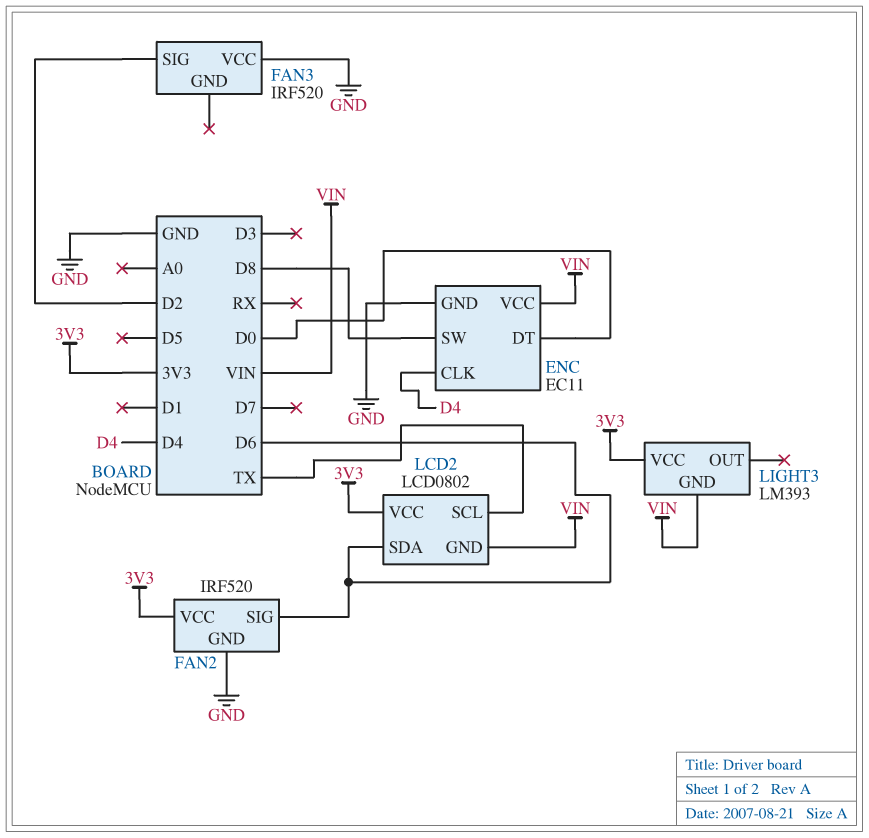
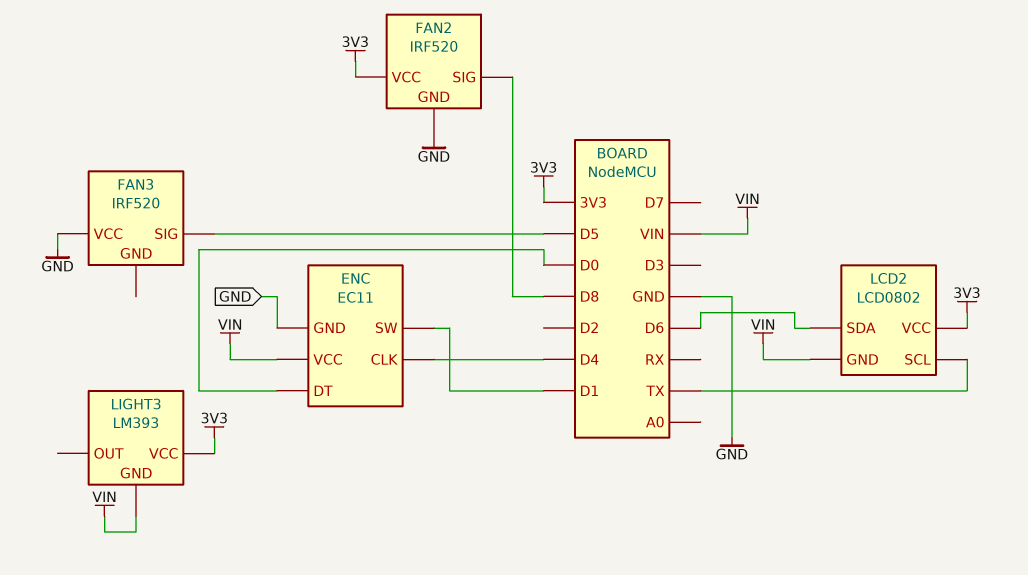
ENC pin SW: D8 -> D1
FAN2 pin SIG: D6 -> D8
FAN3 pin SIG: D2 -> D5

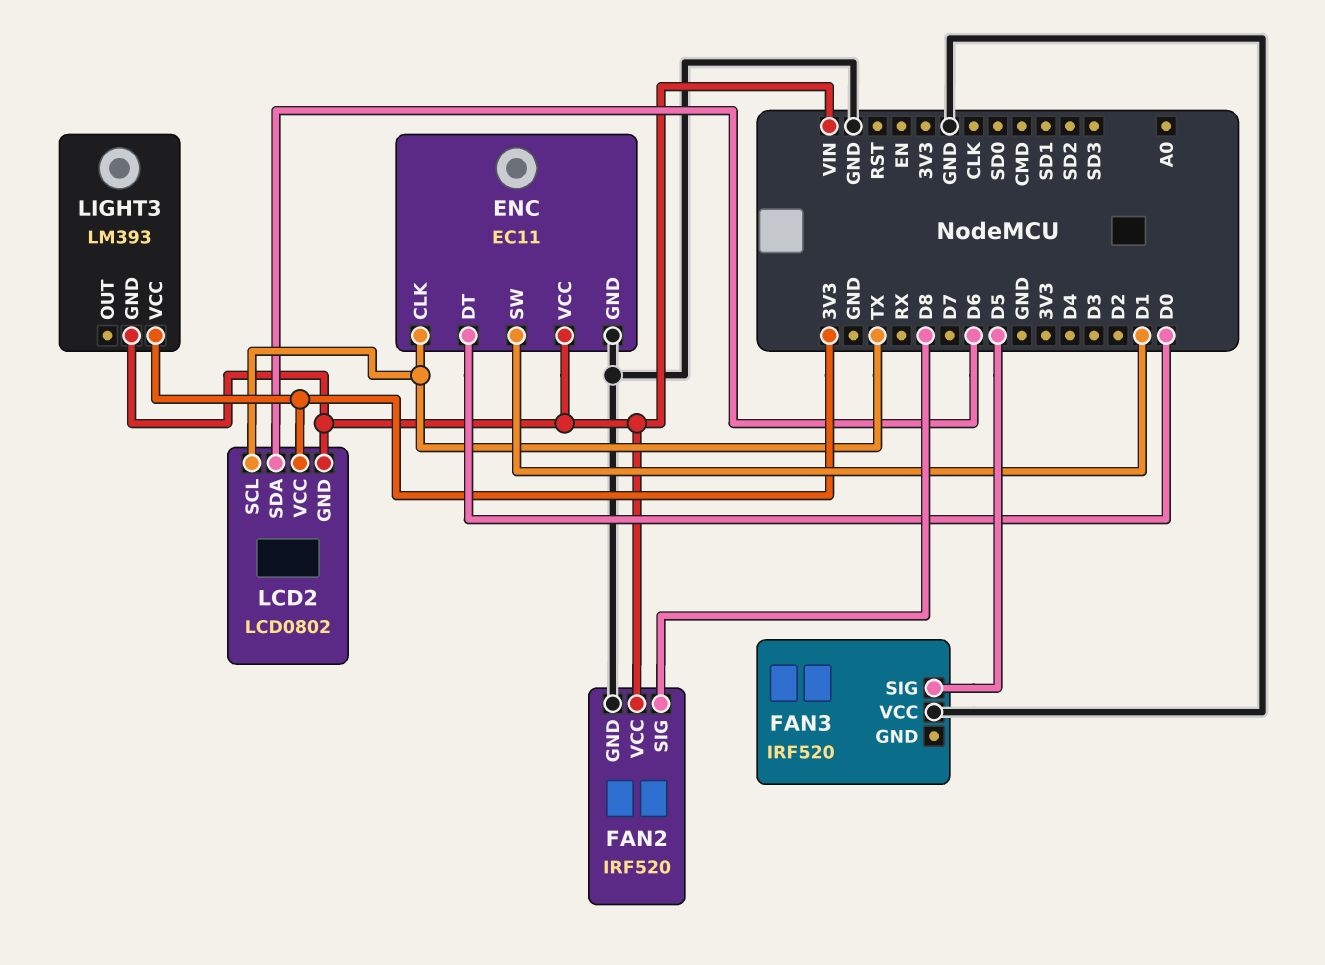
ENC pin CLK: D4 -> TX
FAN2 pin VCC: 3V3 -> VIN

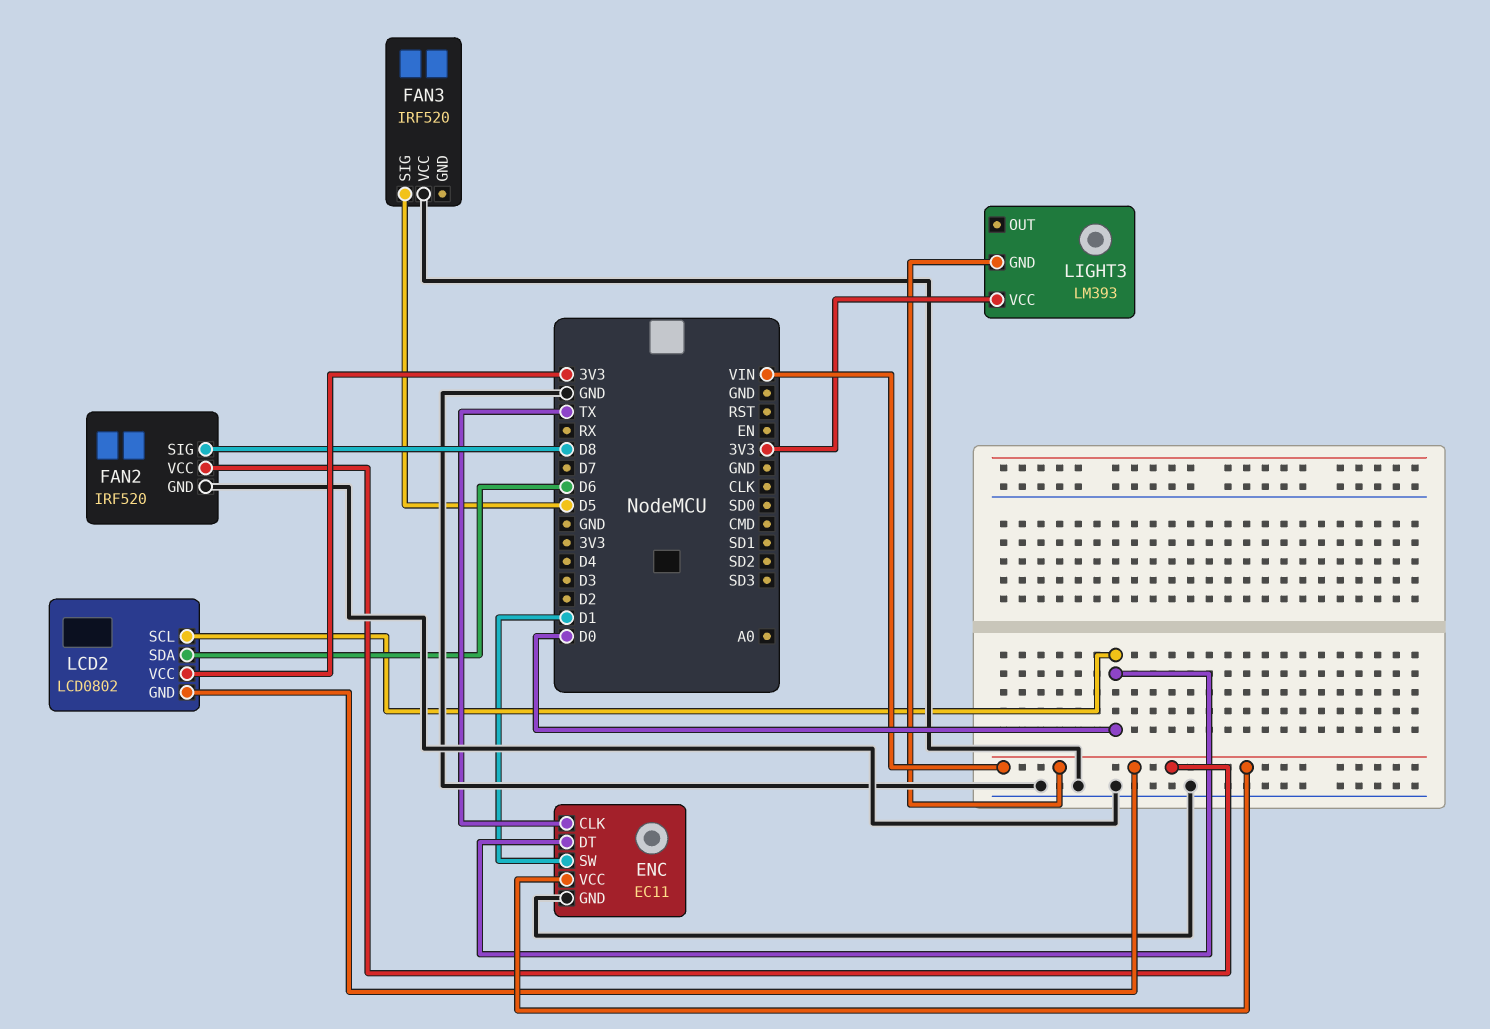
LCD2 pin SCL: TX -> D0

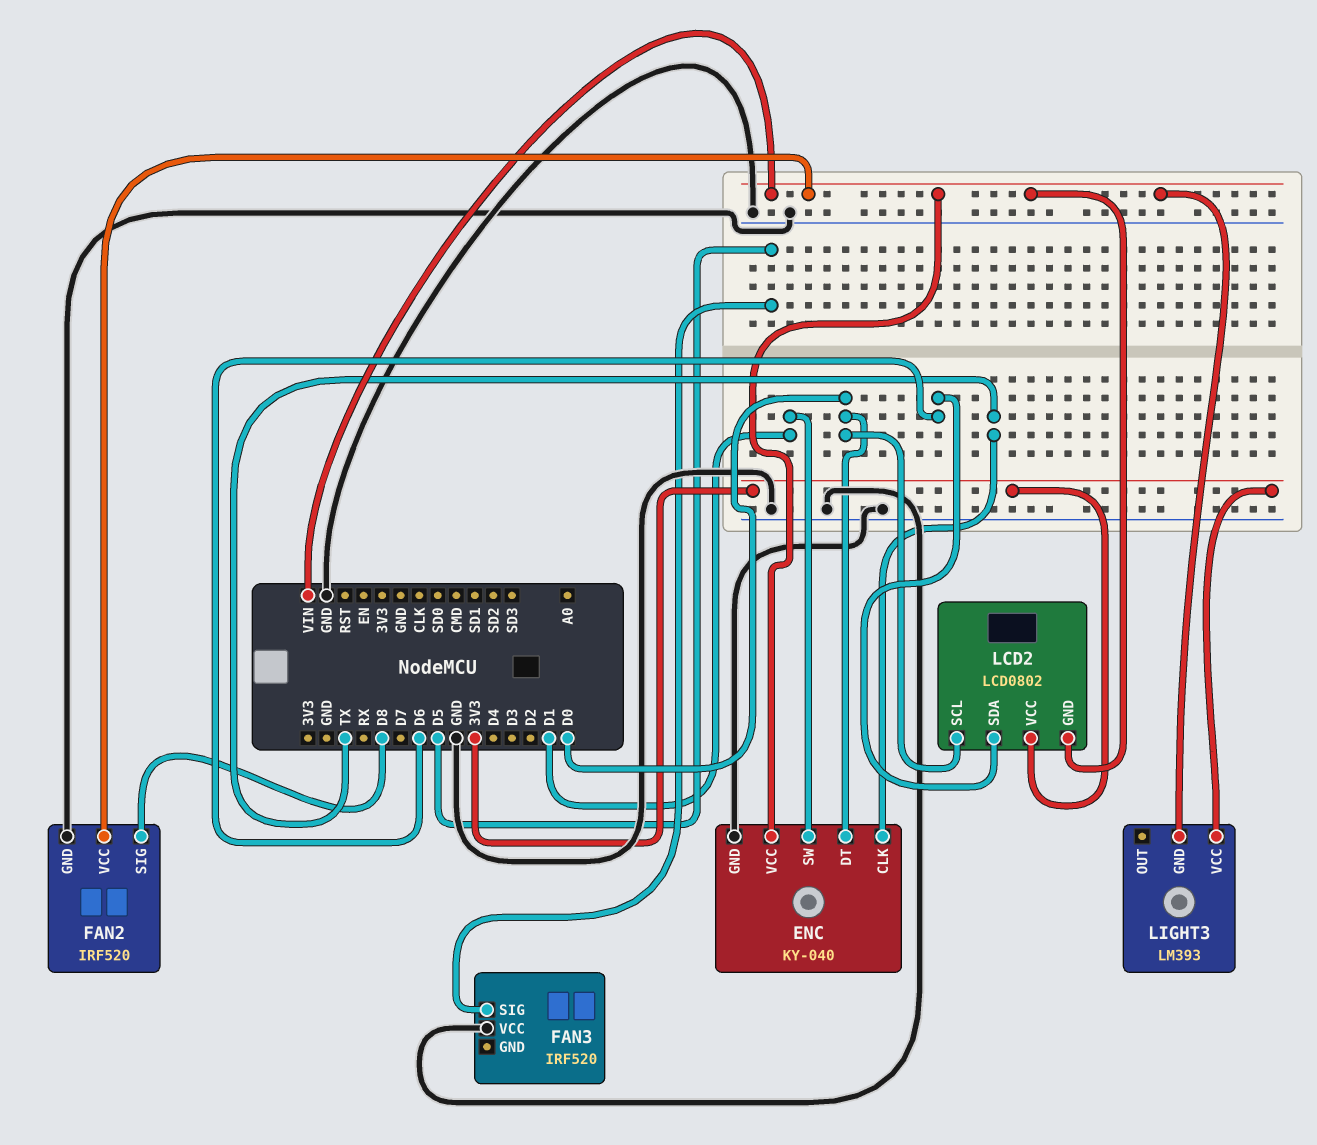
ENC: EC11 -> KY-040

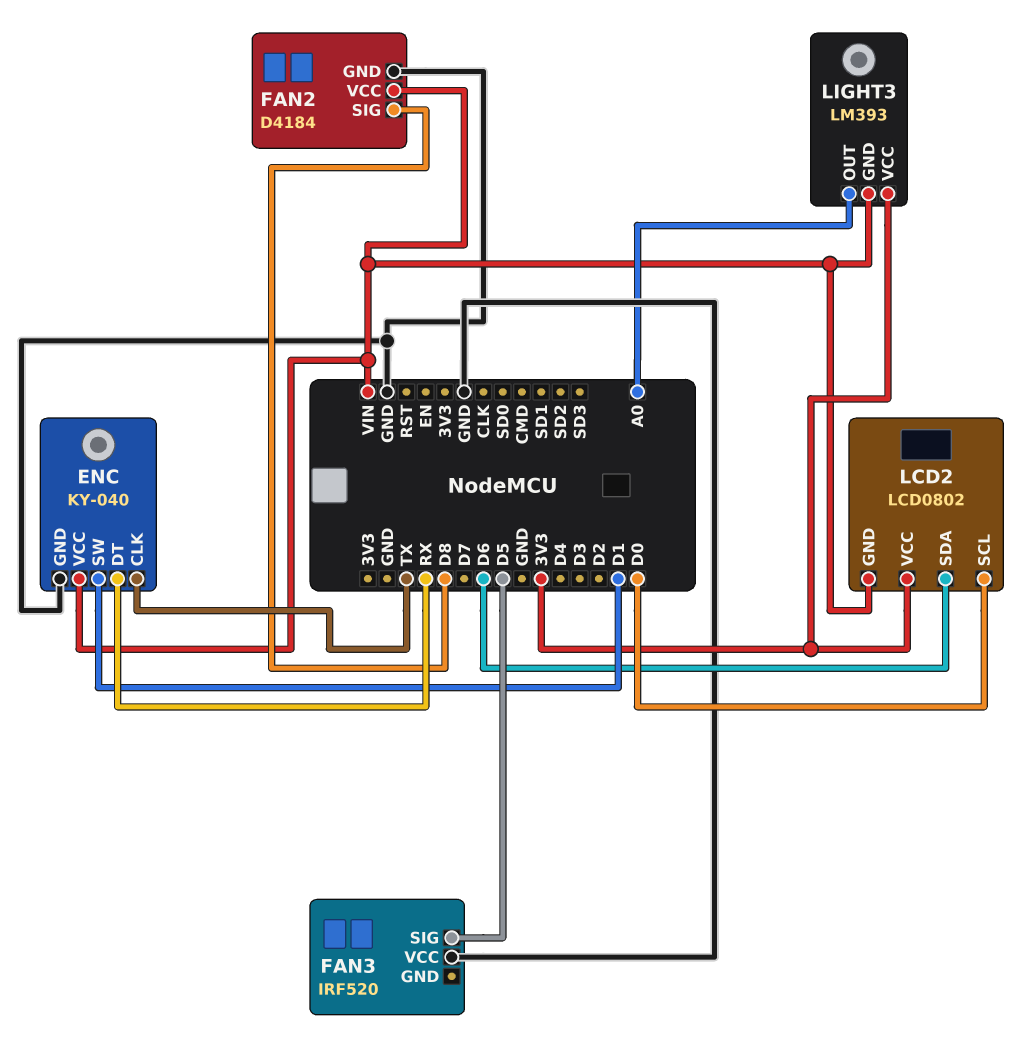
ENC pin DT: D0 -> RX
FAN2: IRF520 -> D4184
LIGHT3 pin OUT: none -> A0

